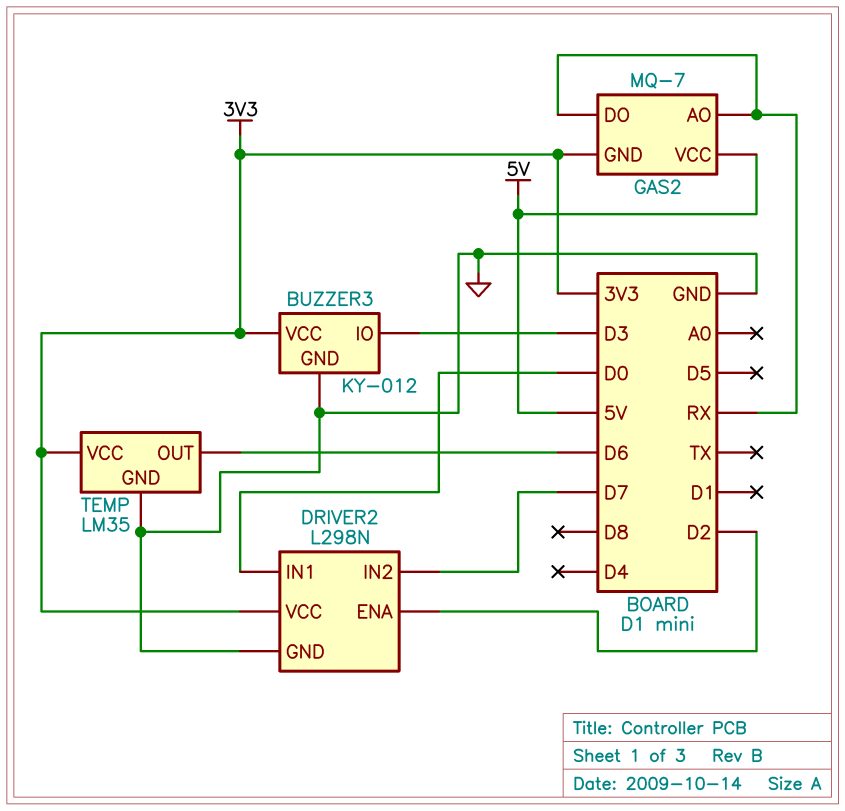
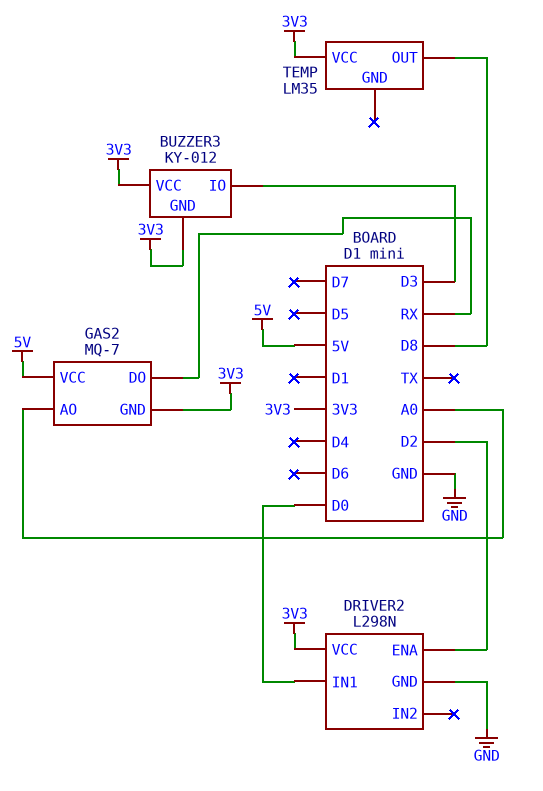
BUZZER3 pin GND: GND -> 3V3
DRIVER2 pin IN2: D7 -> none
GAS2 pin AO: RX -> A0
TEMP pin GND: GND -> none
TEMP pin OUT: D6 -> D8

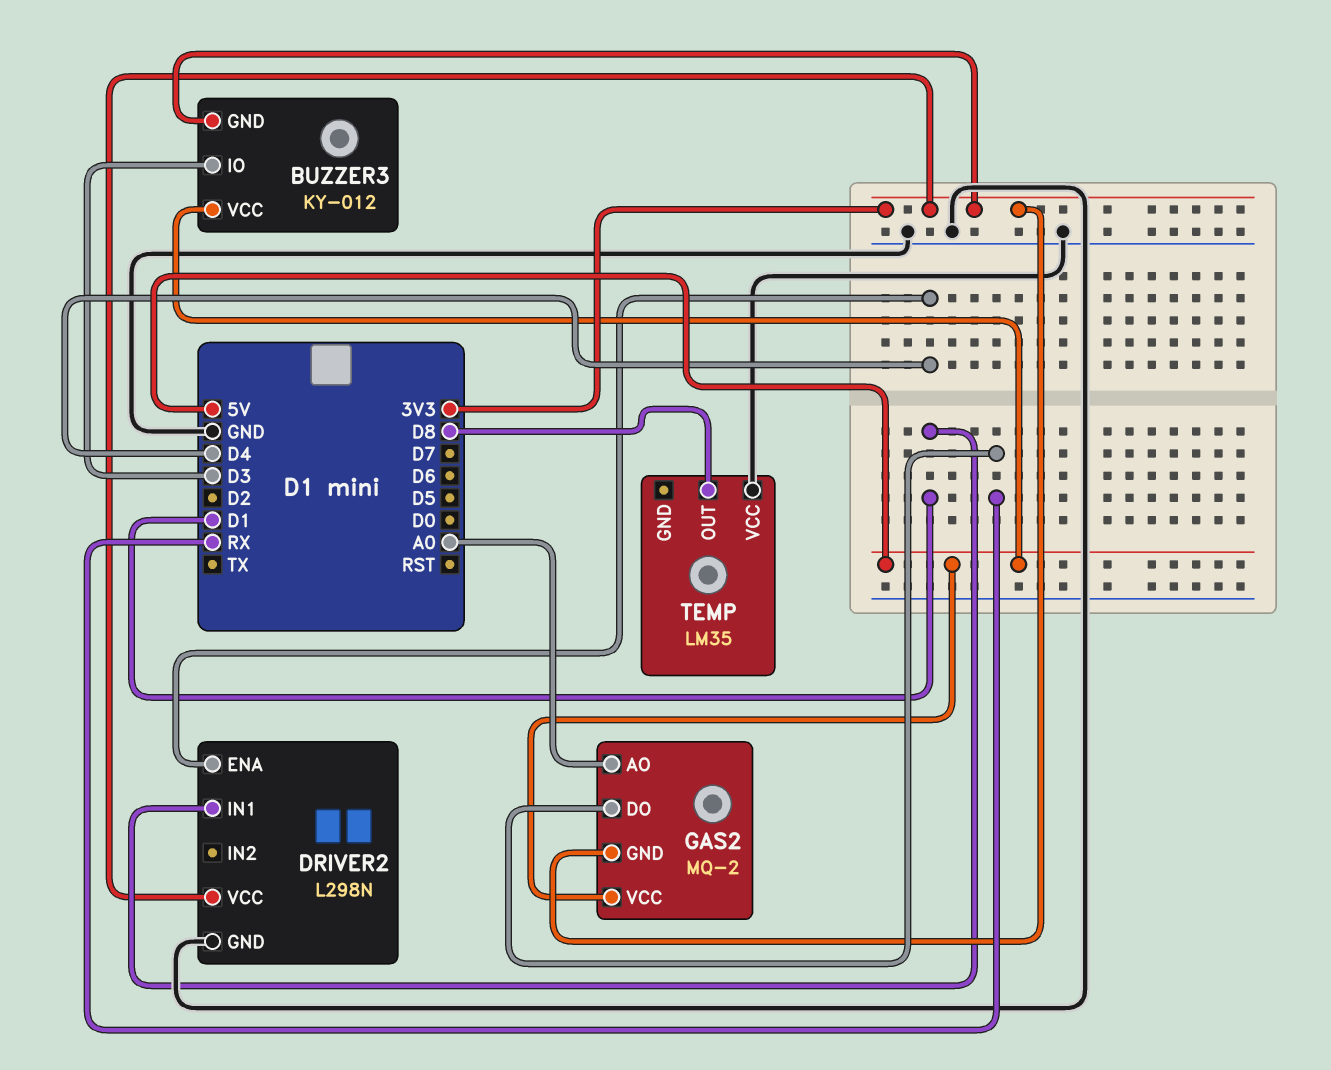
BUZZER3 pin VCC: 3V3 -> 5V
DRIVER2 pin ENA: D2 -> D4
DRIVER2 pin IN1: D0 -> D1
GAS2: MQ-7 -> MQ-2
TEMP pin VCC: 3V3 -> GND

